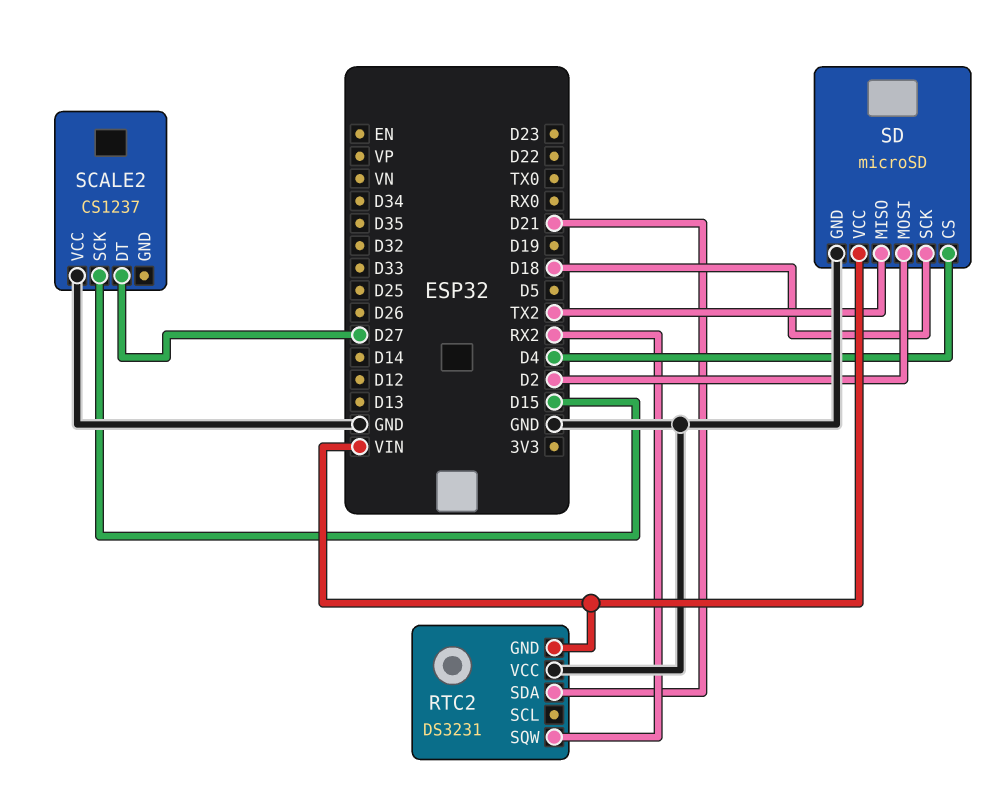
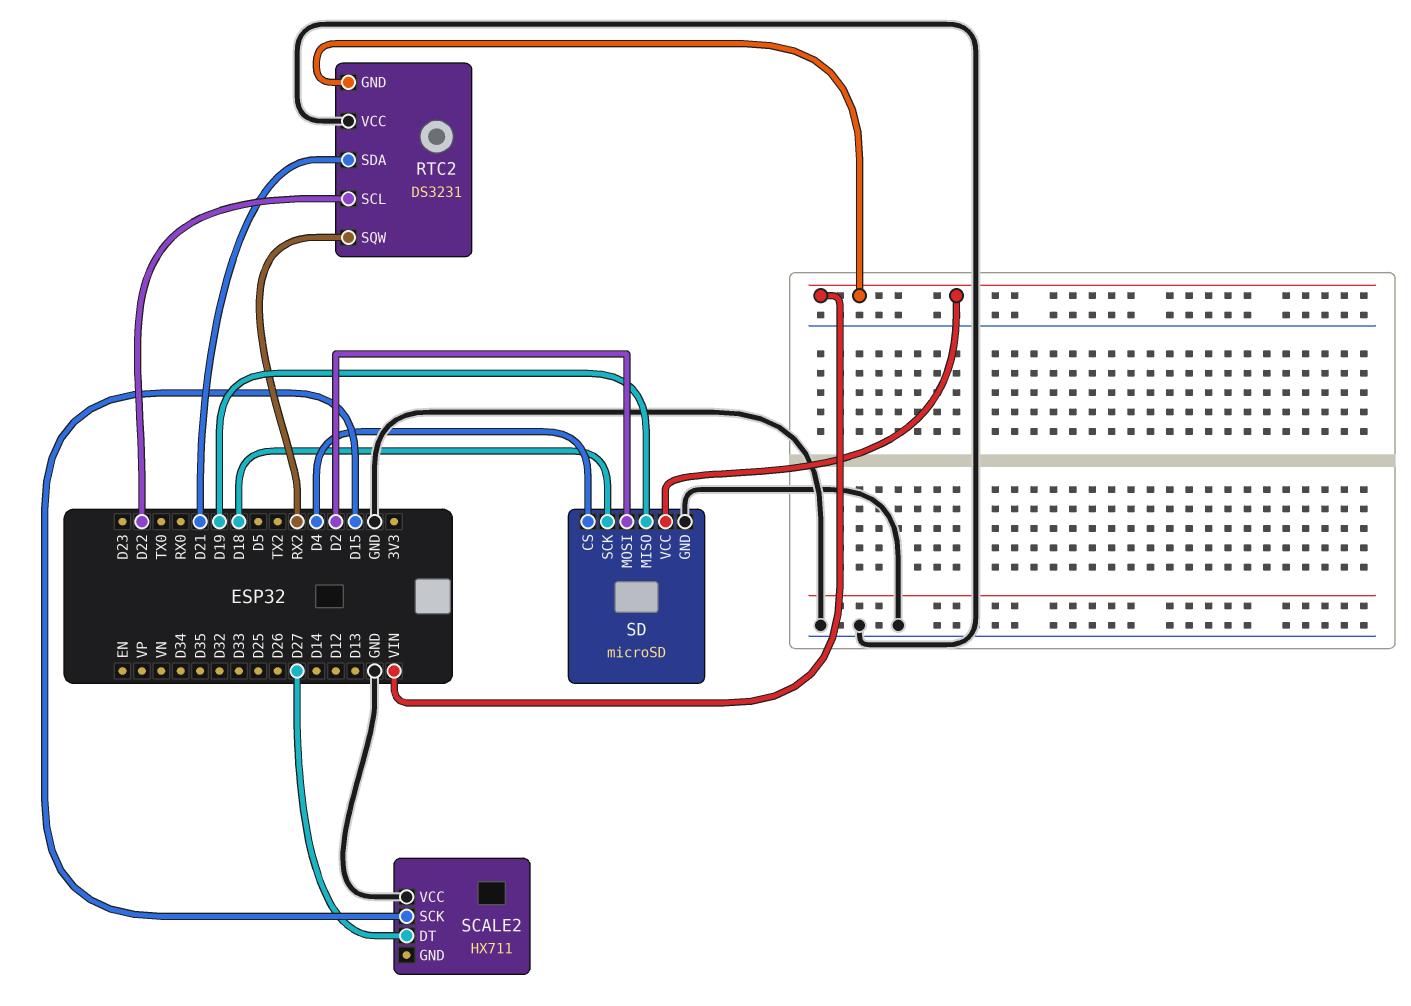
RTC2 pin SCL: none -> D22
SCALE2: CS1237 -> HX711
SD pin MISO: TX2 -> D19

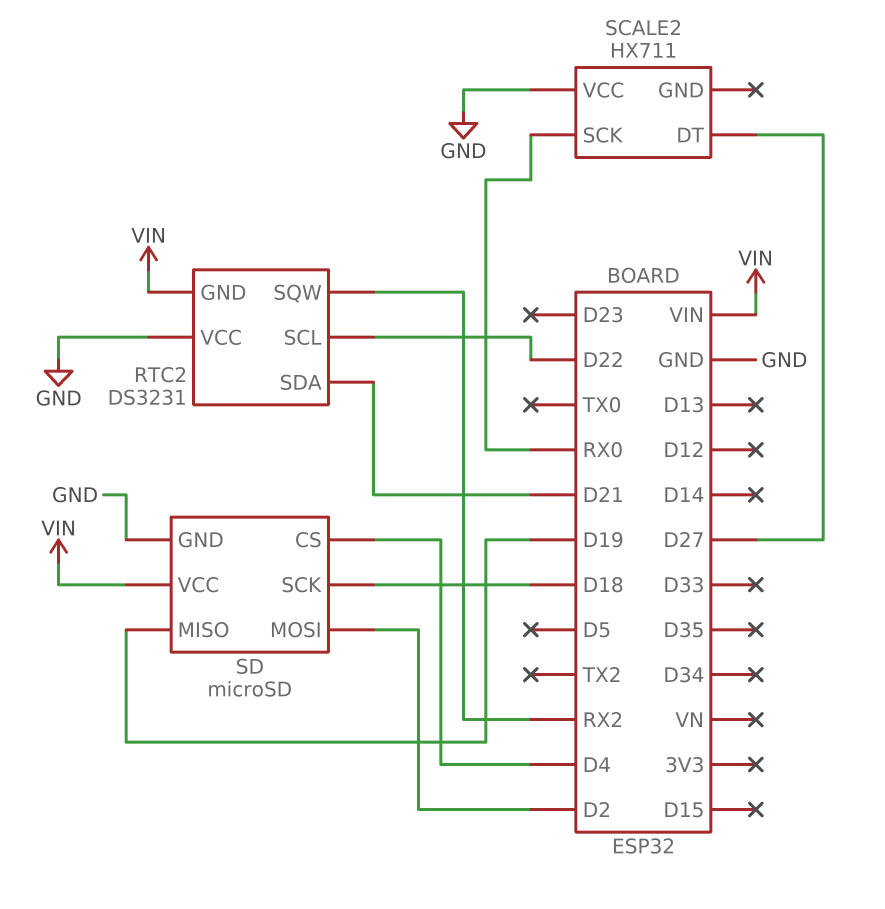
SCALE2 pin SCK: D15 -> RX0

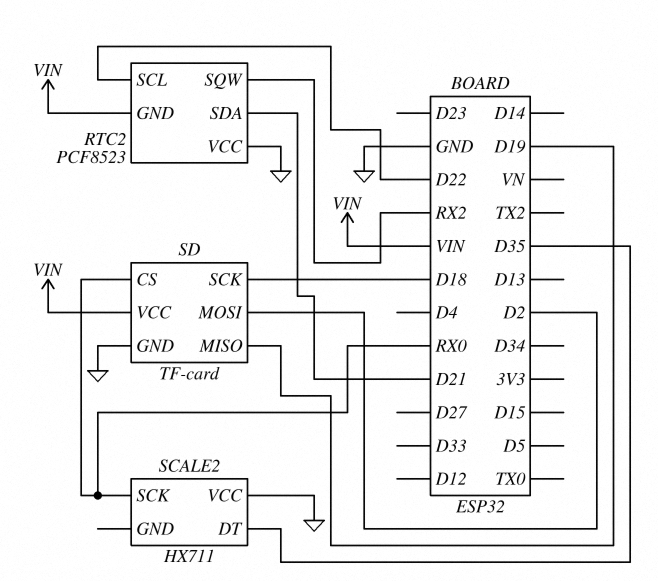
RTC2: DS3231 -> PCF8523
SCALE2 pin DT: D27 -> D35
SD: microSD -> TF-card
SD pin CS: D4 -> RX0

